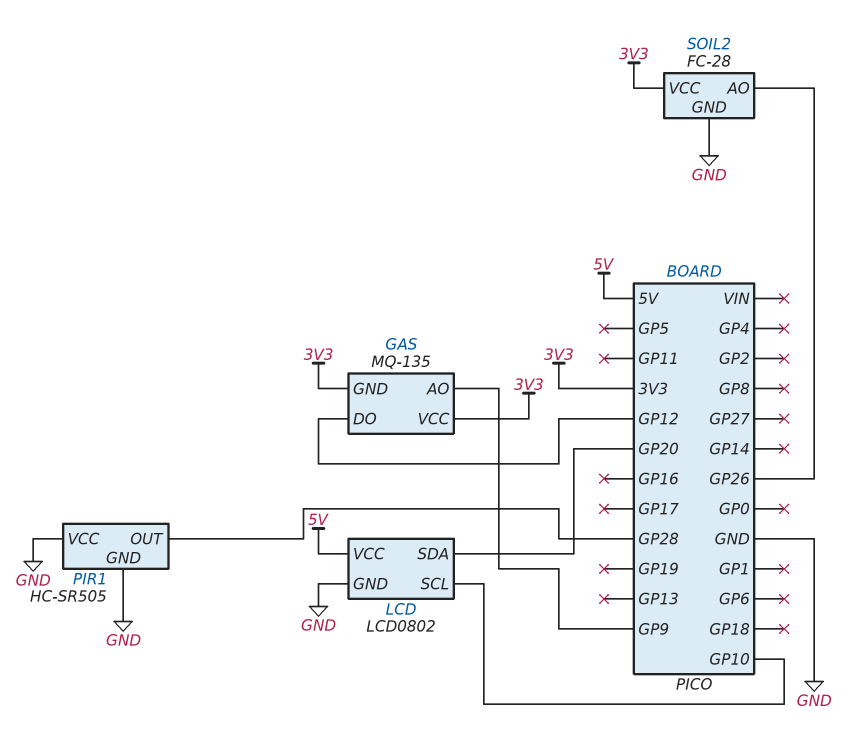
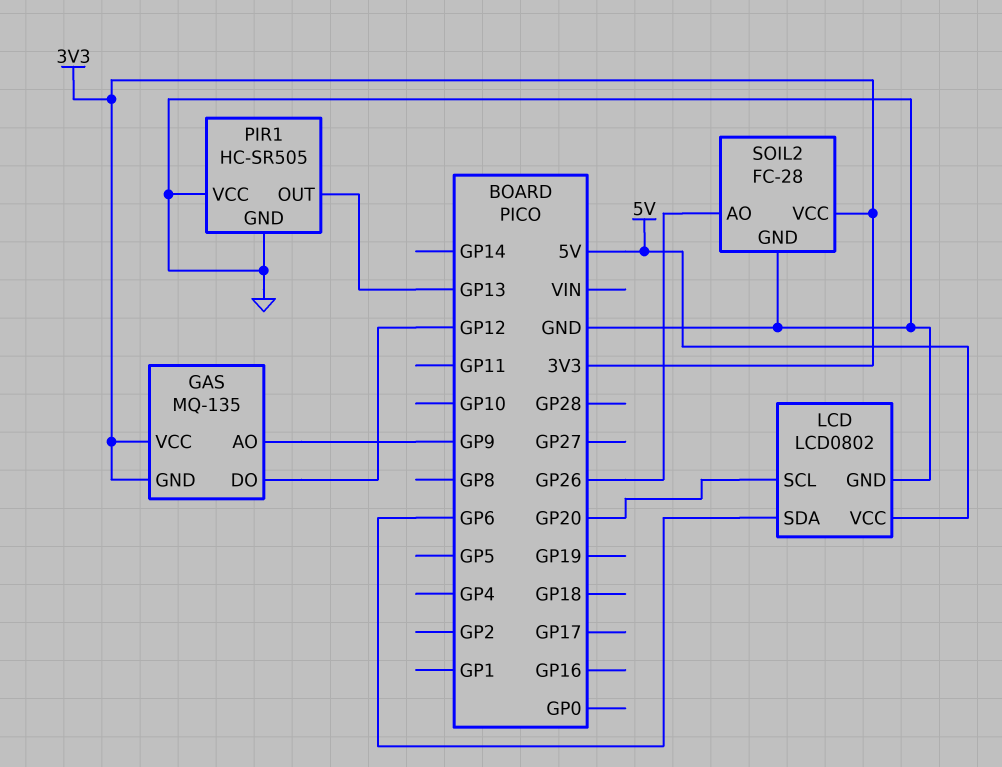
LCD pin SCL: GP10 -> GP20
LCD pin SDA: GP20 -> GP6
PIR1 pin OUT: GP28 -> GP13

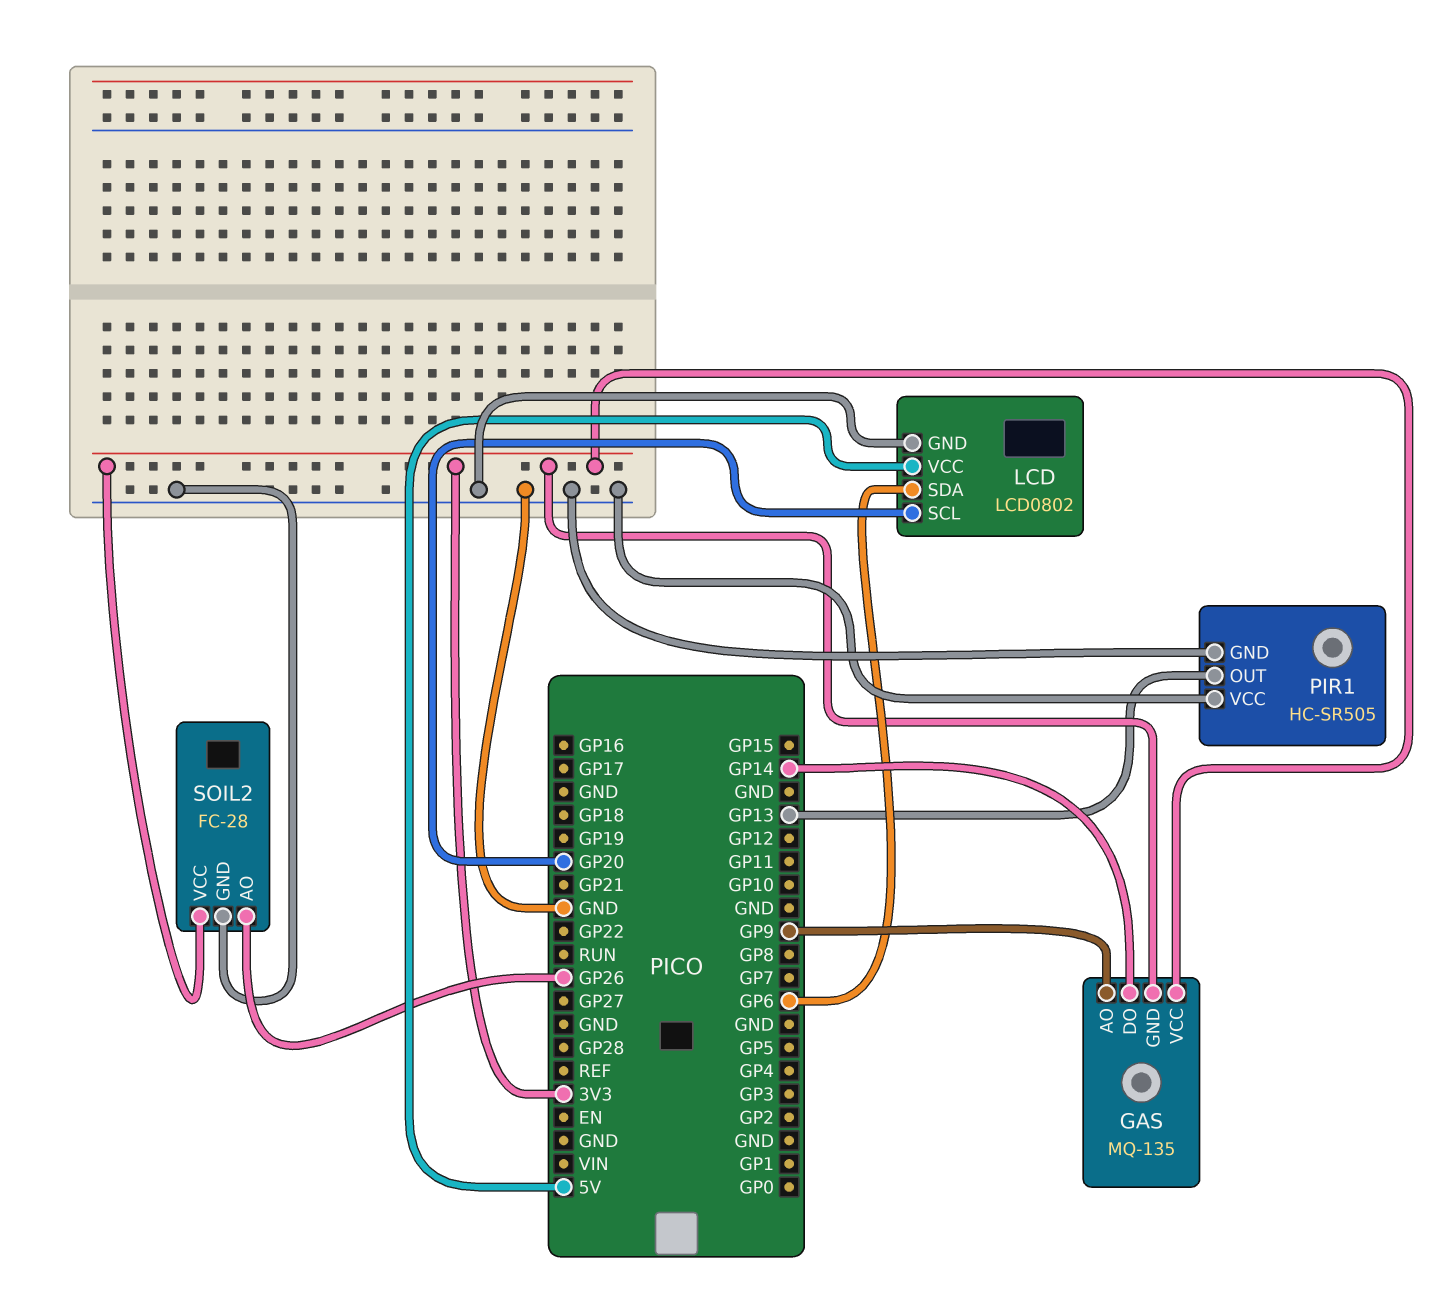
GAS pin DO: GP12 -> GP14

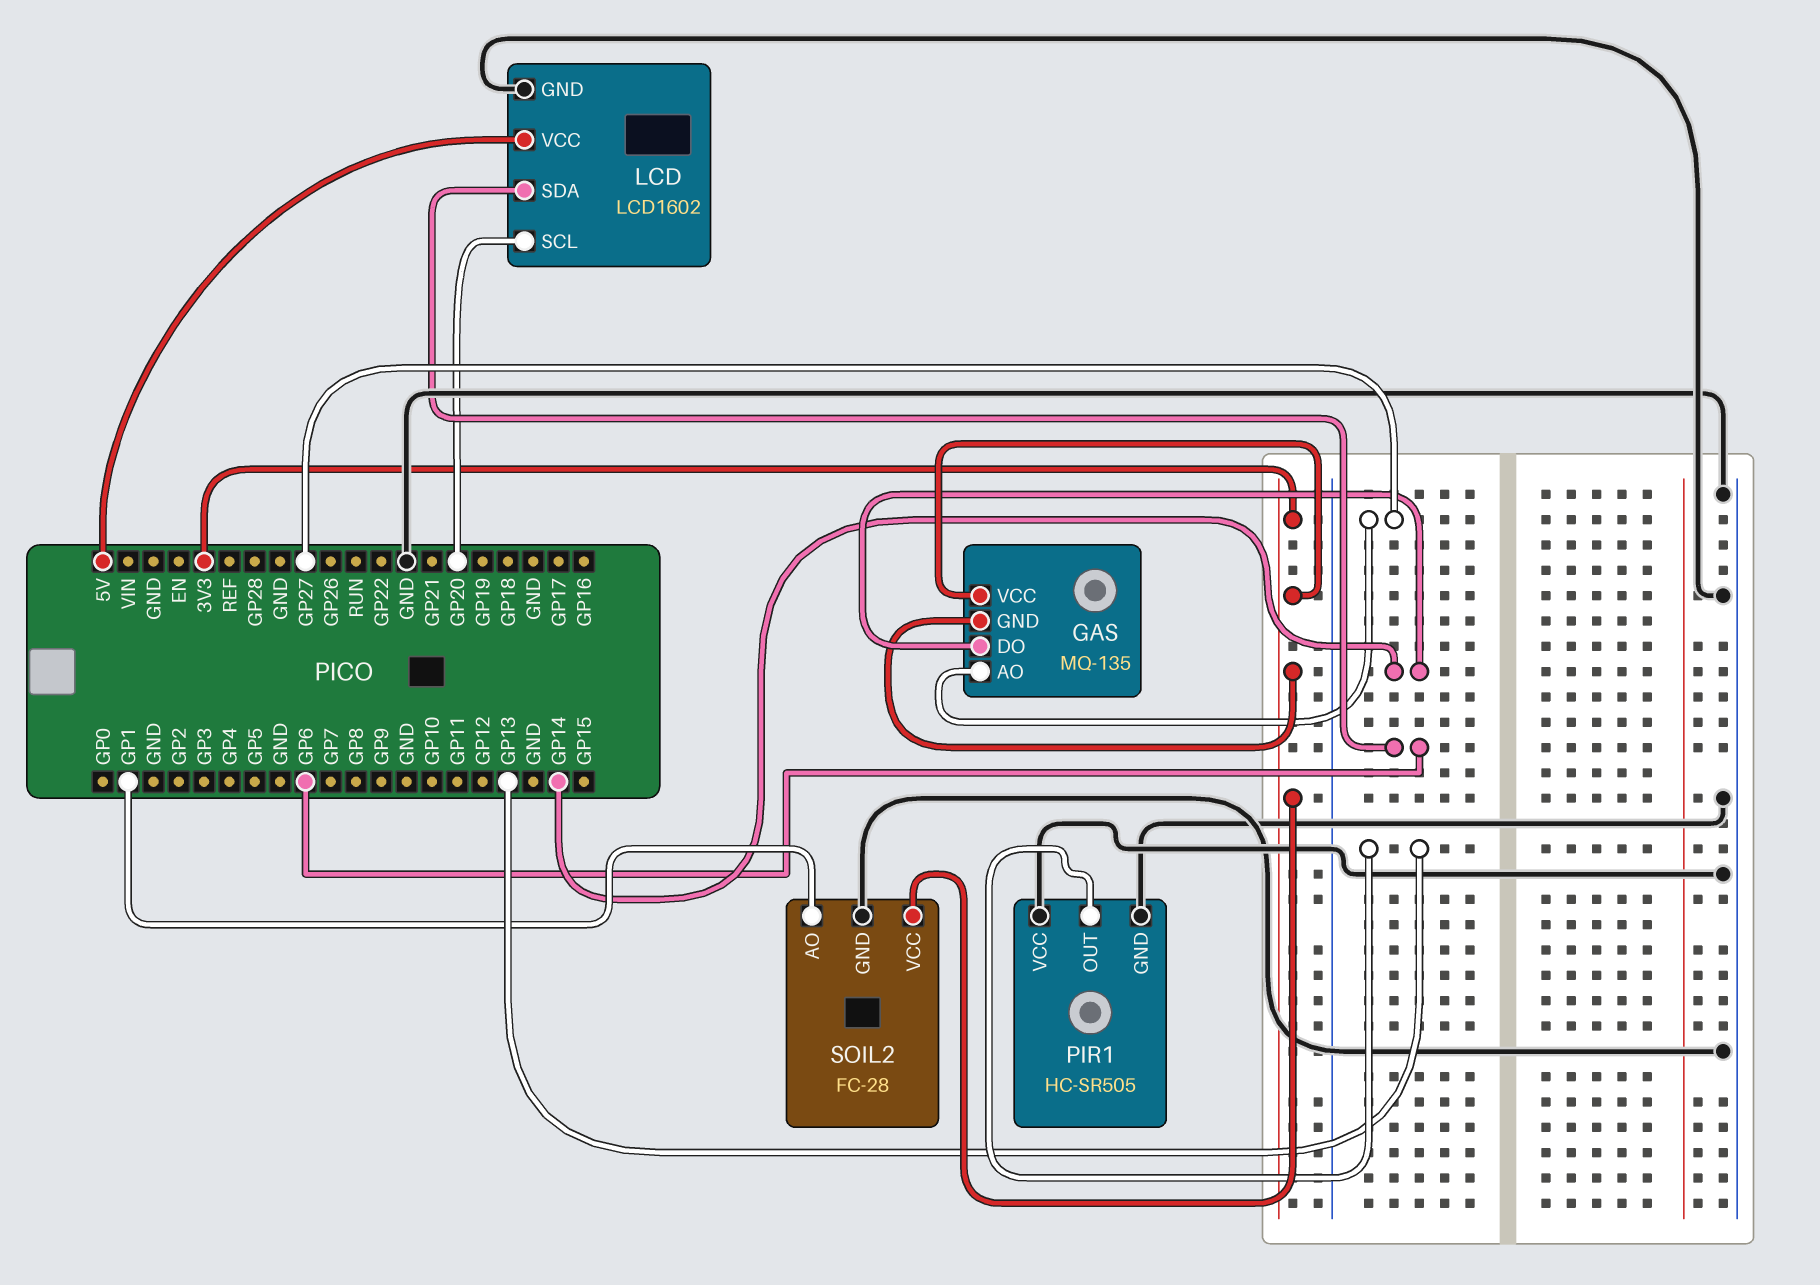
GAS pin AO: GP9 -> GP27
LCD: LCD0802 -> LCD1602
SOIL2 pin AO: GP26 -> GP1

